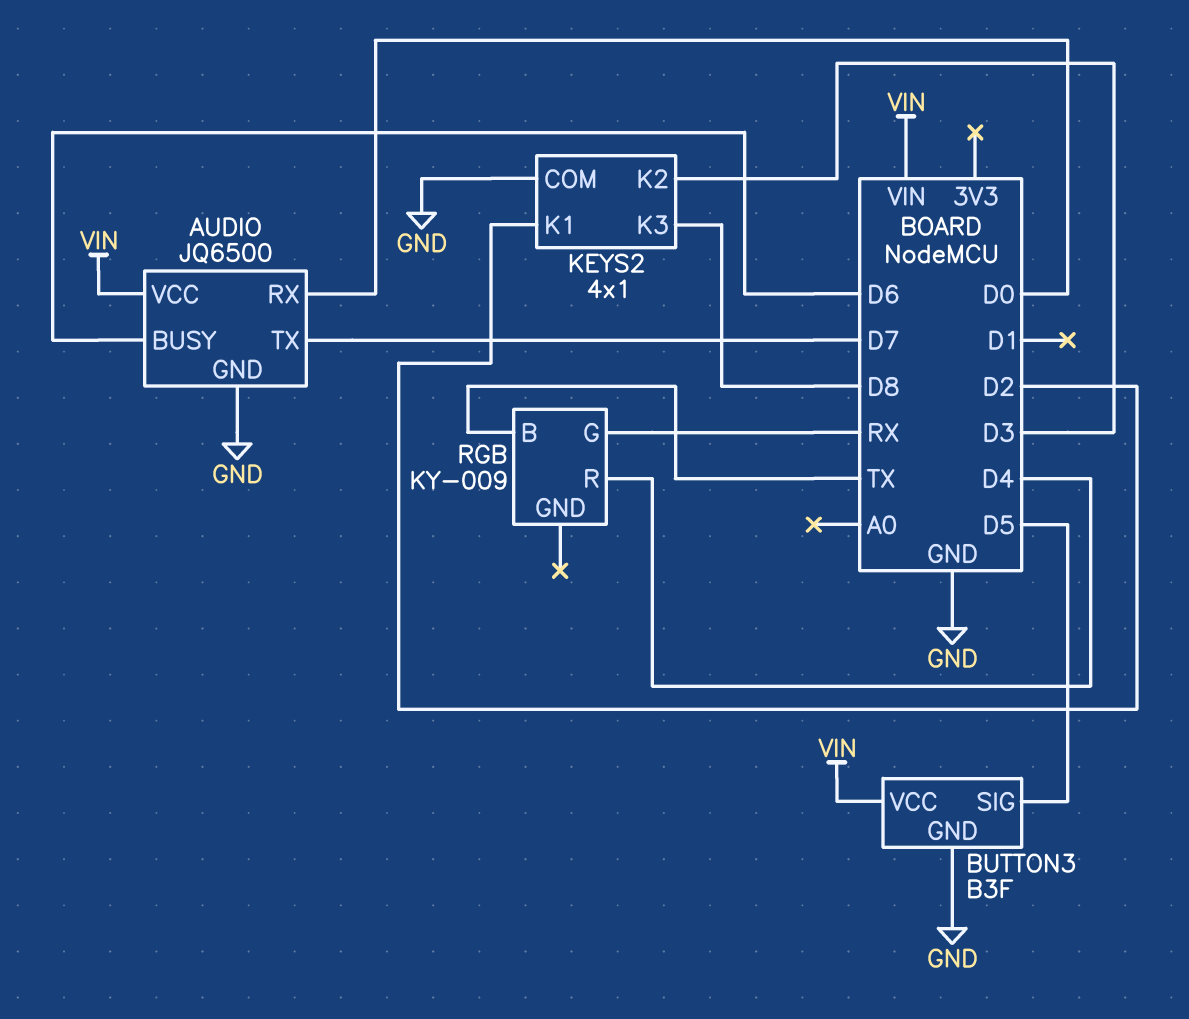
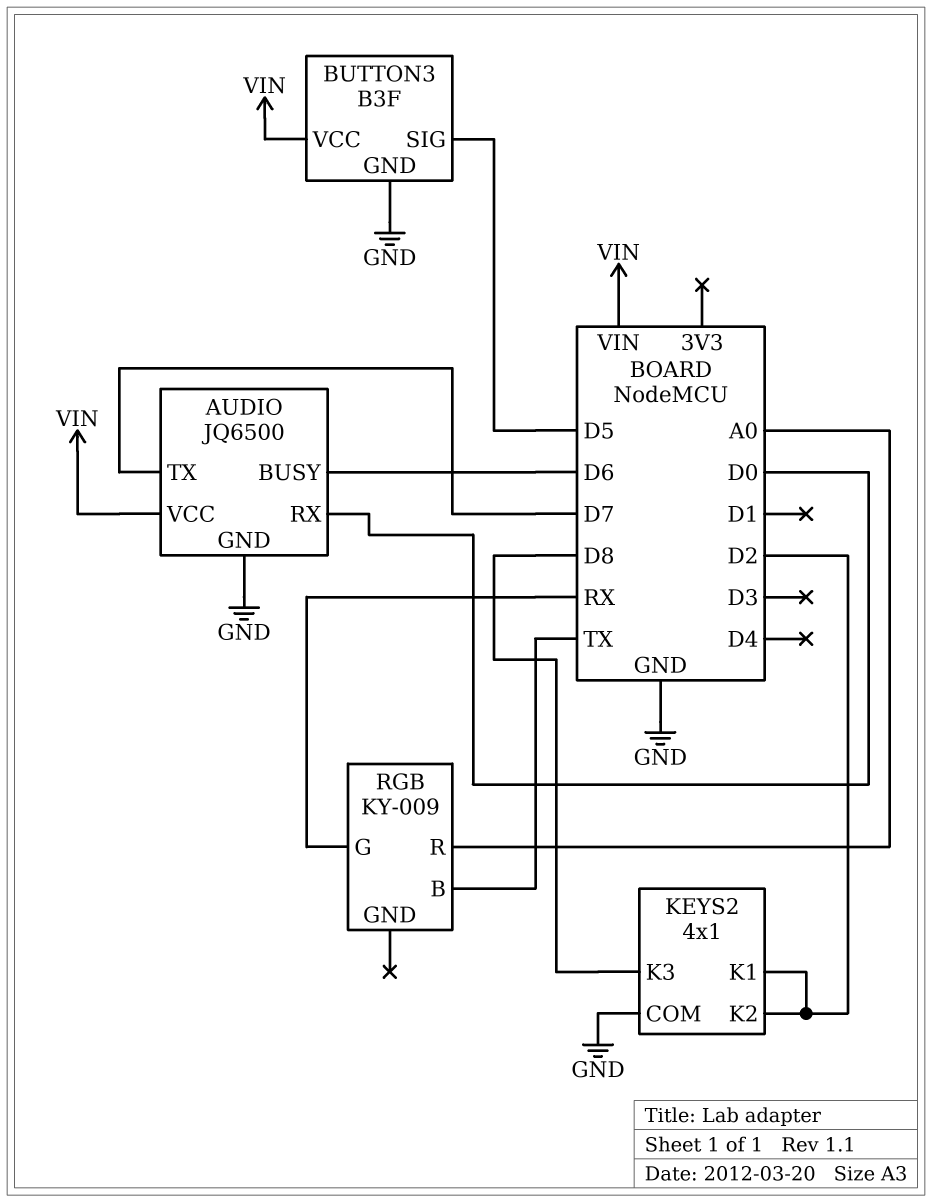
KEYS2 pin K2: D3 -> D2
RGB pin R: D4 -> A0

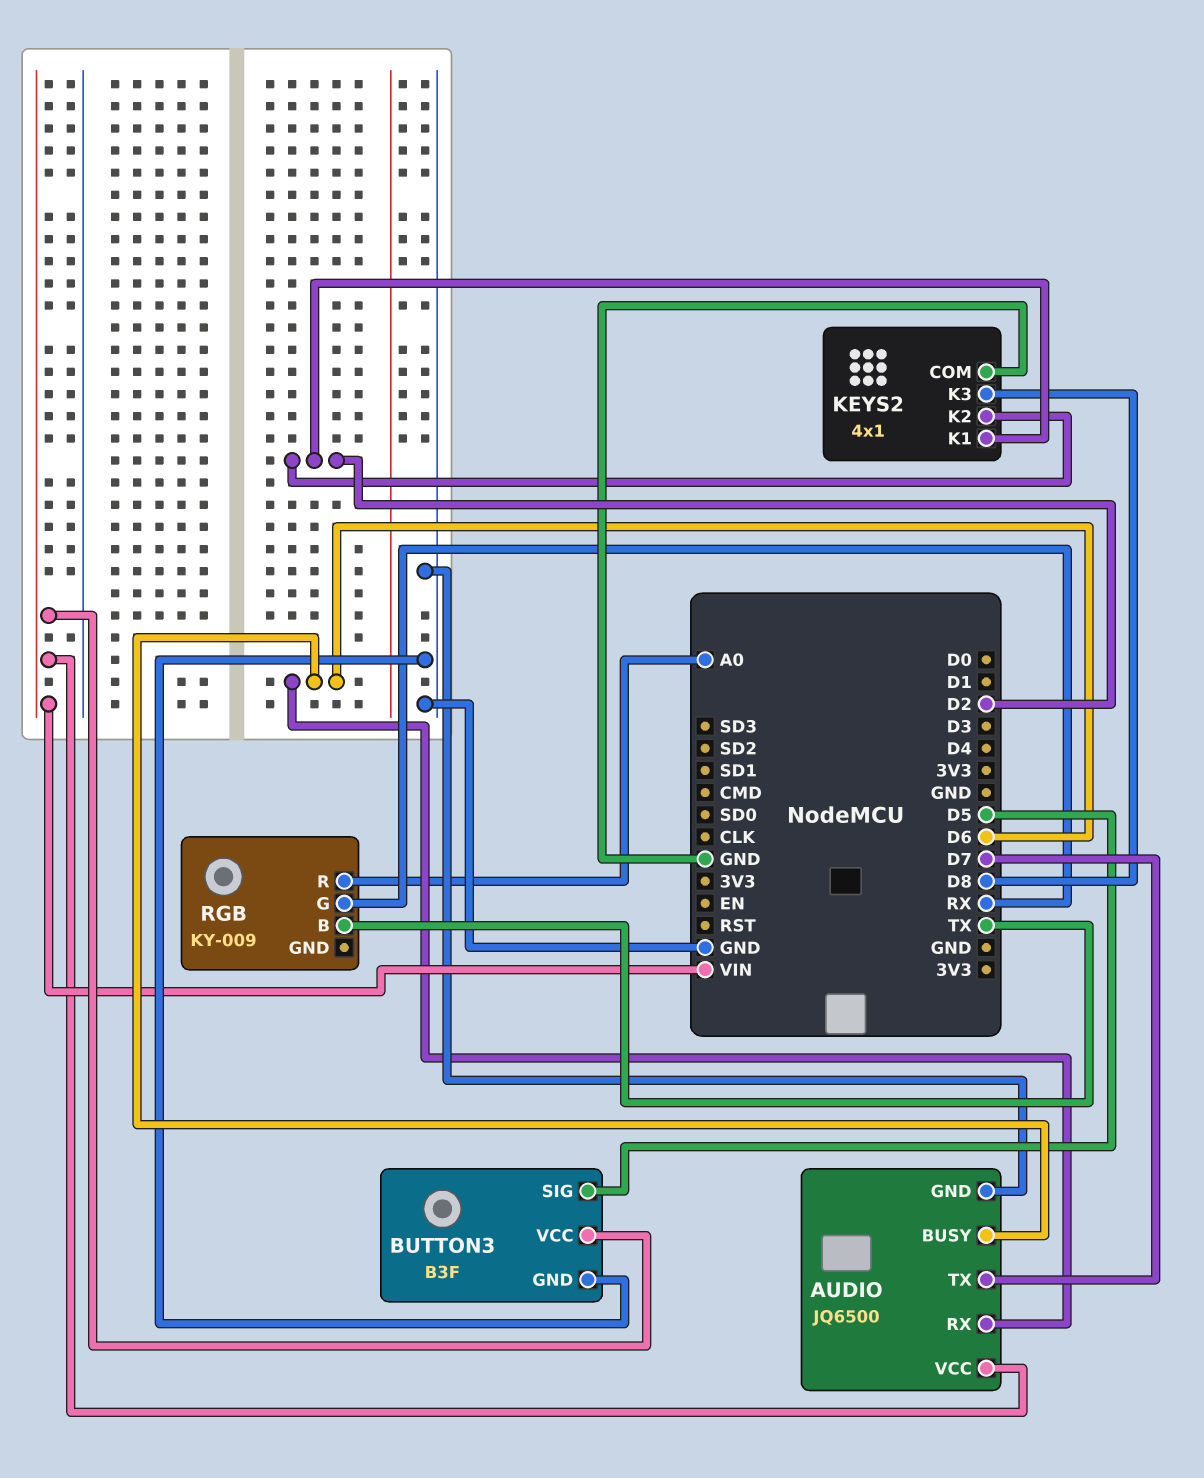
AUDIO pin RX: D0 -> D6

